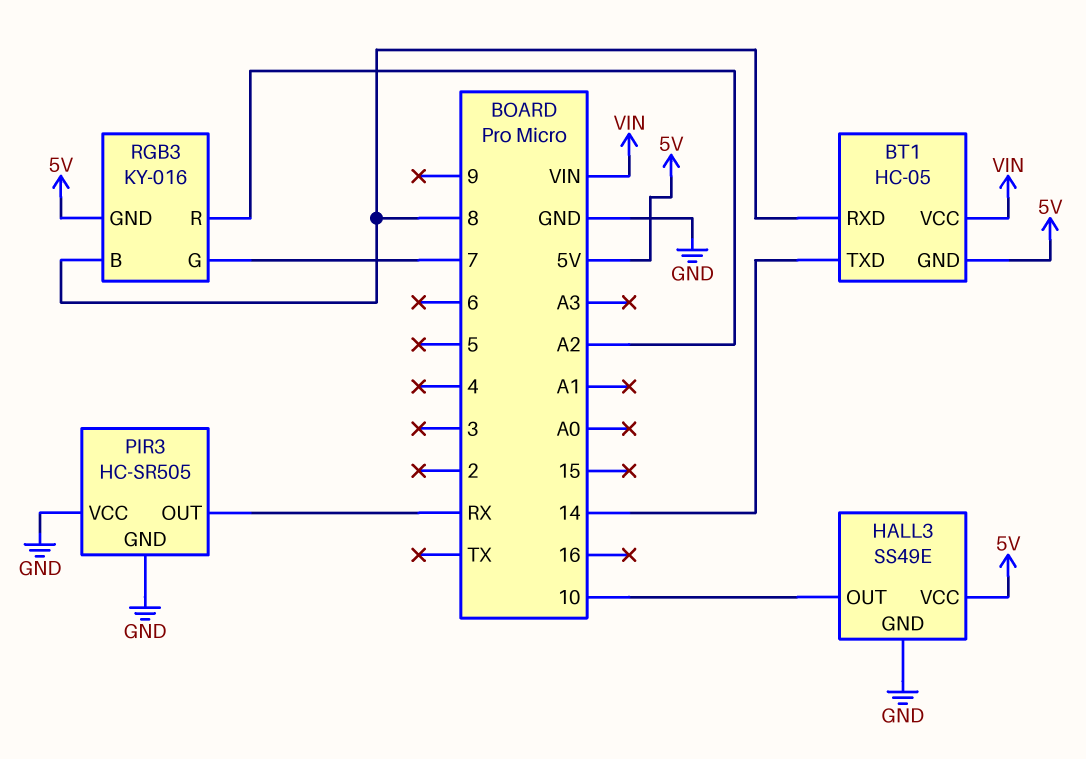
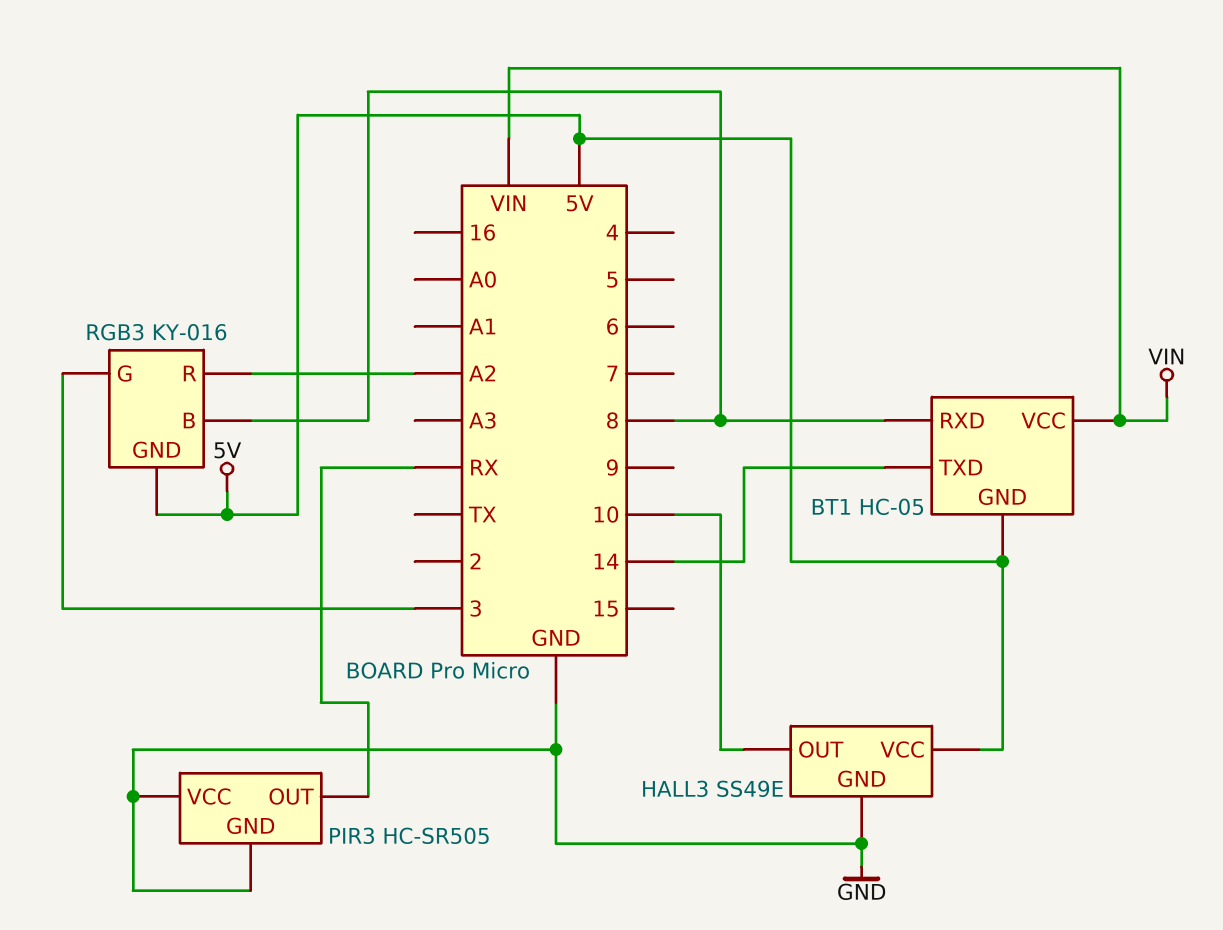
RGB3 pin G: 7 -> 3

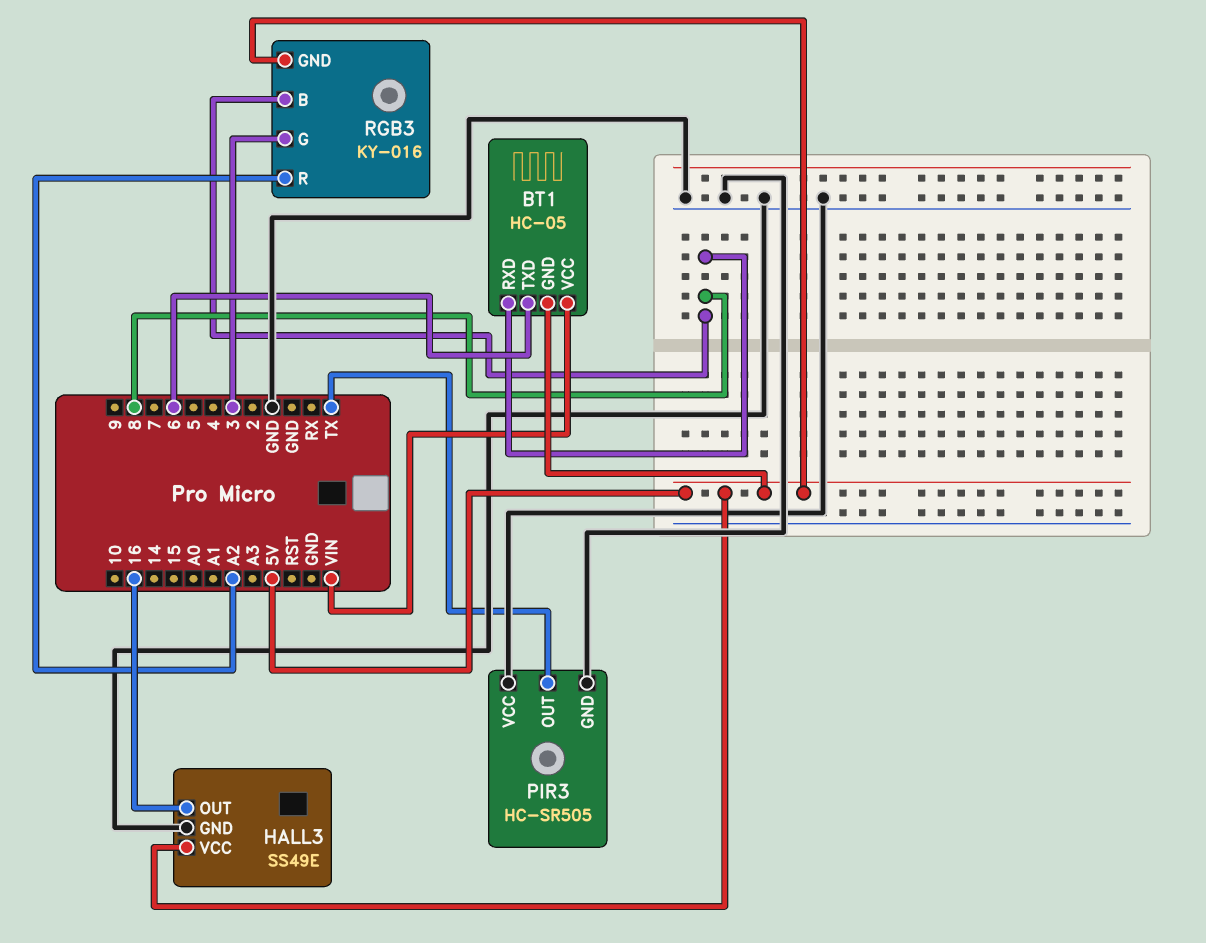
BT1 pin TXD: 14 -> 6
HALL3 pin OUT: 10 -> 16
PIR3 pin OUT: RX -> TX

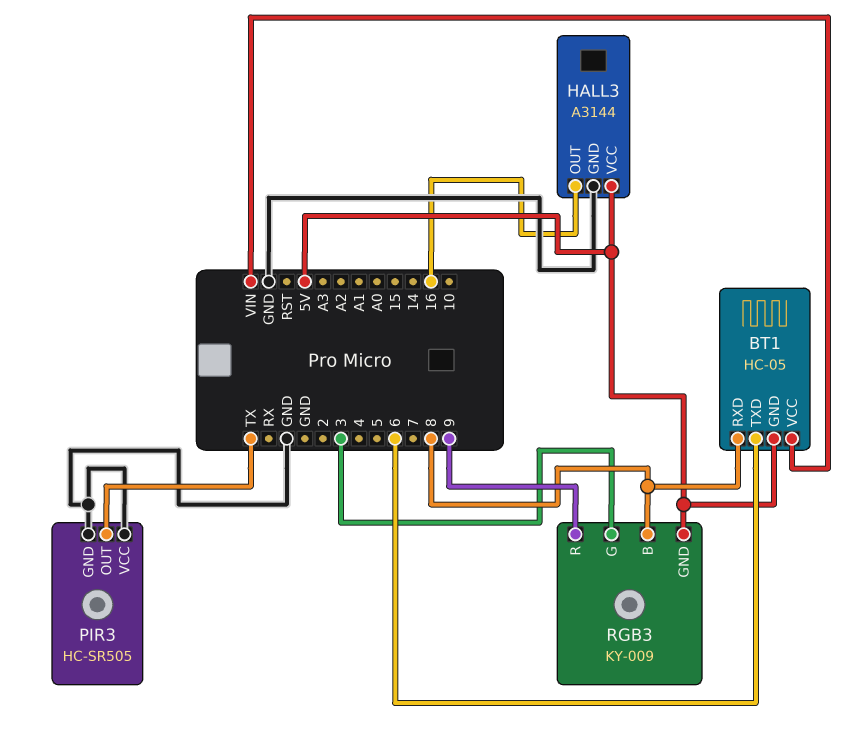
HALL3: SS49E -> A3144
RGB3: KY-016 -> KY-009
RGB3 pin R: A2 -> 9

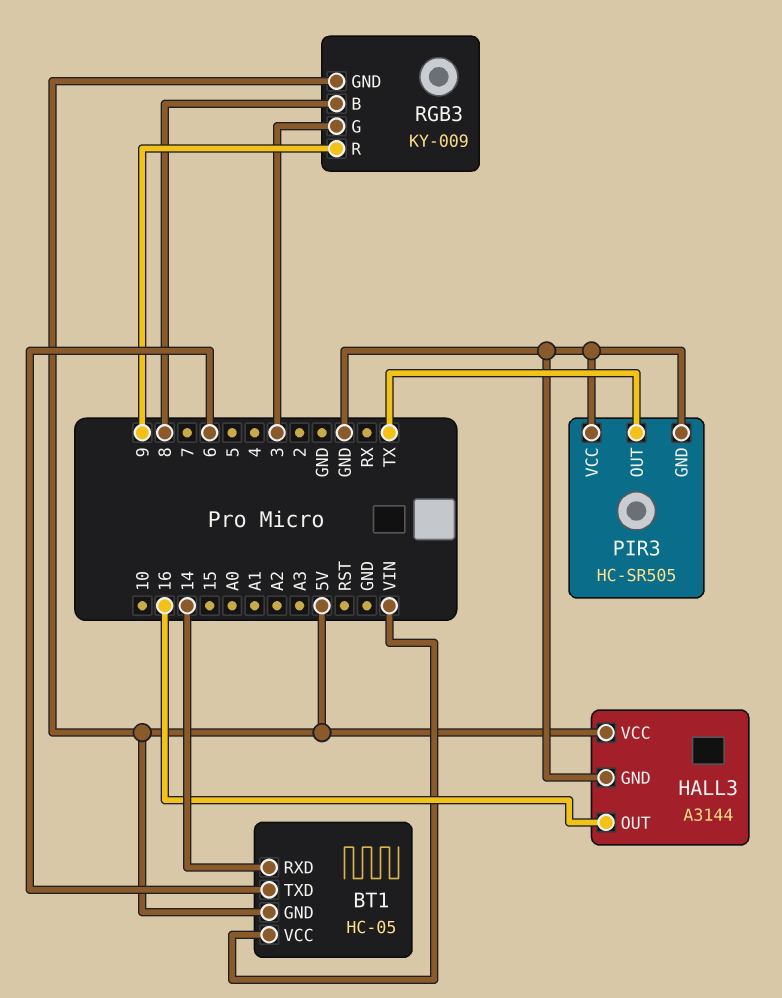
BT1 pin RXD: 8 -> 14

